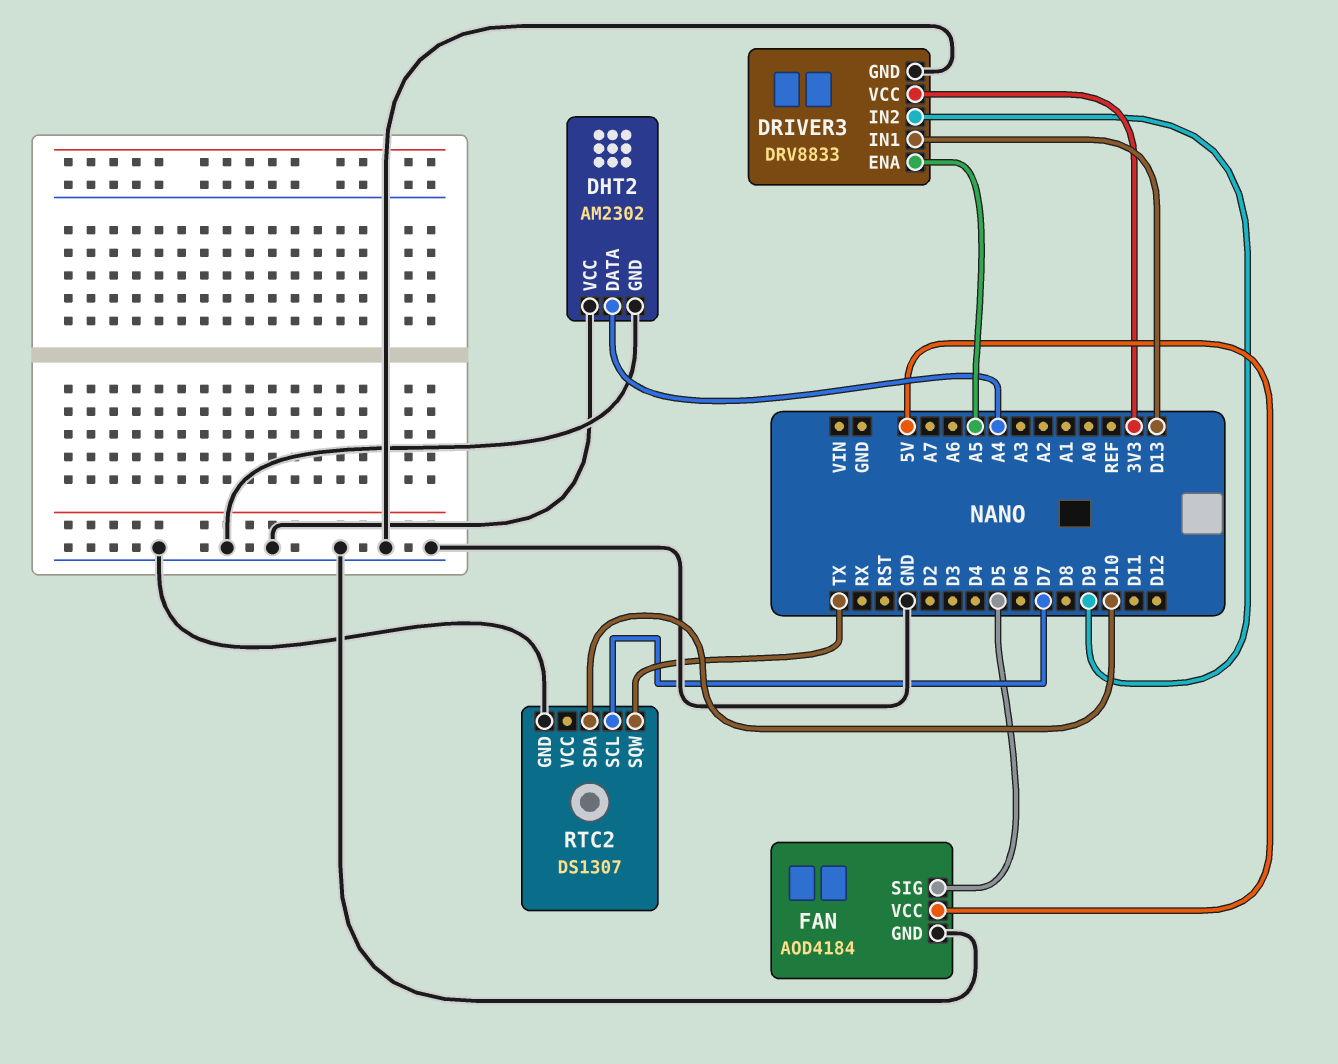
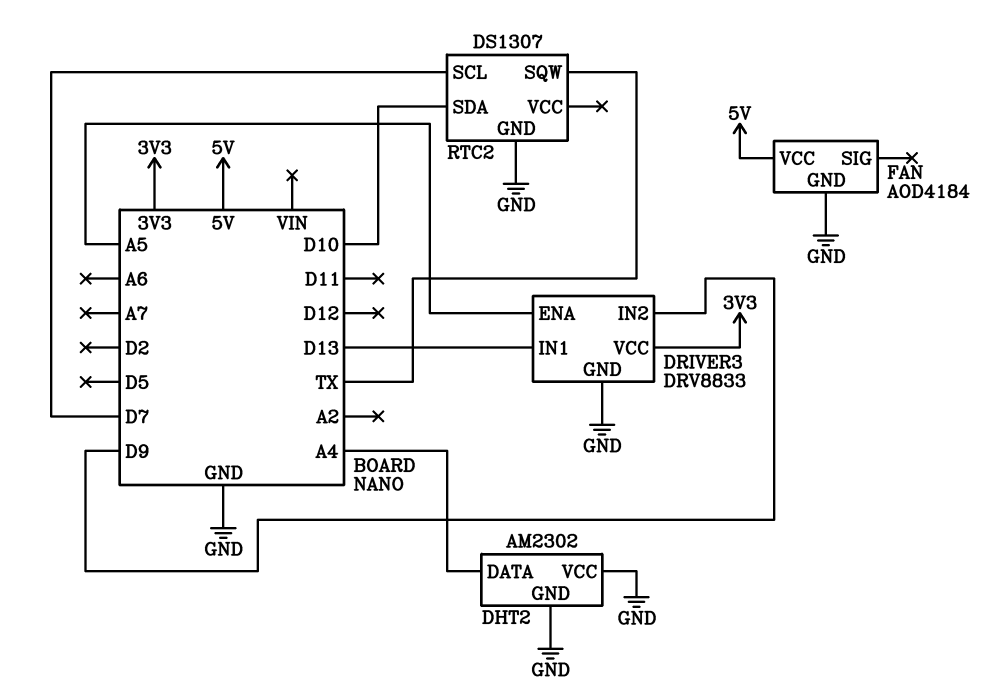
FAN pin SIG: D5 -> none

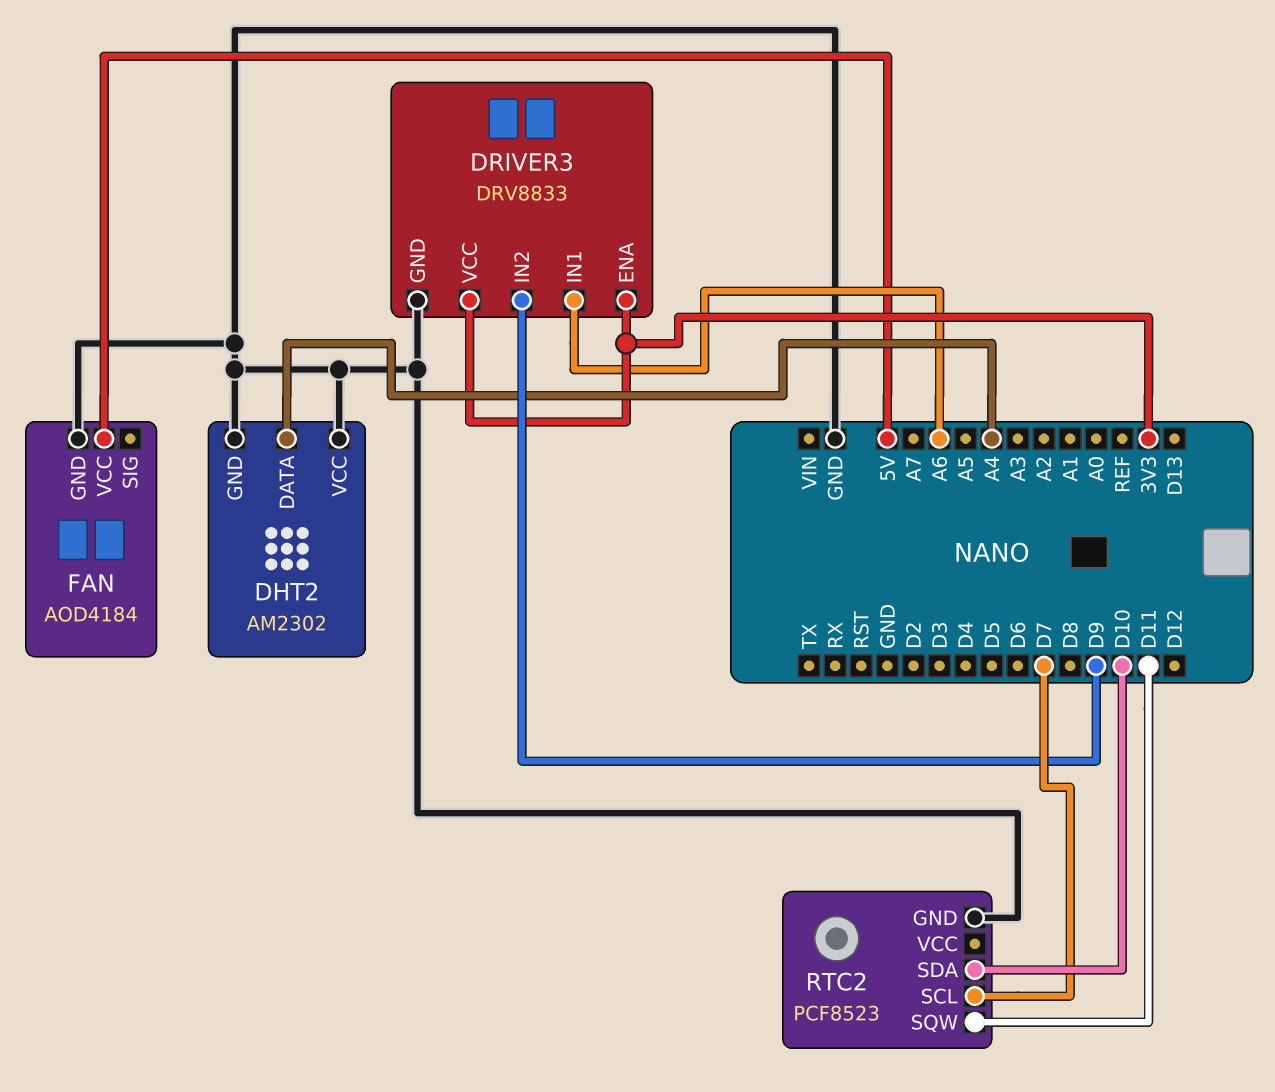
DRIVER3 pin ENA: A5 -> 3V3
DRIVER3 pin IN1: D13 -> A6
RTC2: DS1307 -> PCF8523
RTC2 pin SQW: TX -> D11

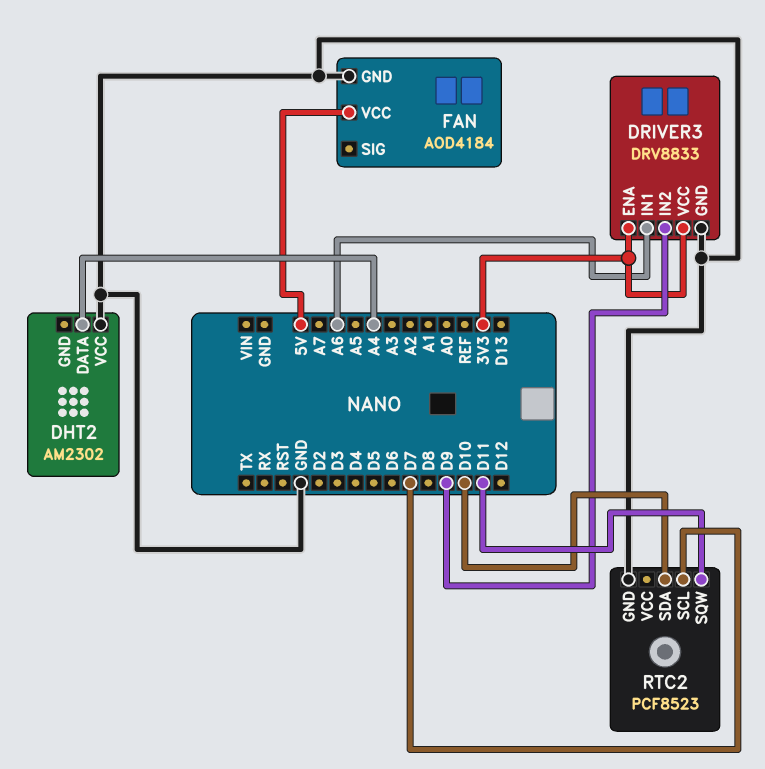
DHT2 pin GND: GND -> none

